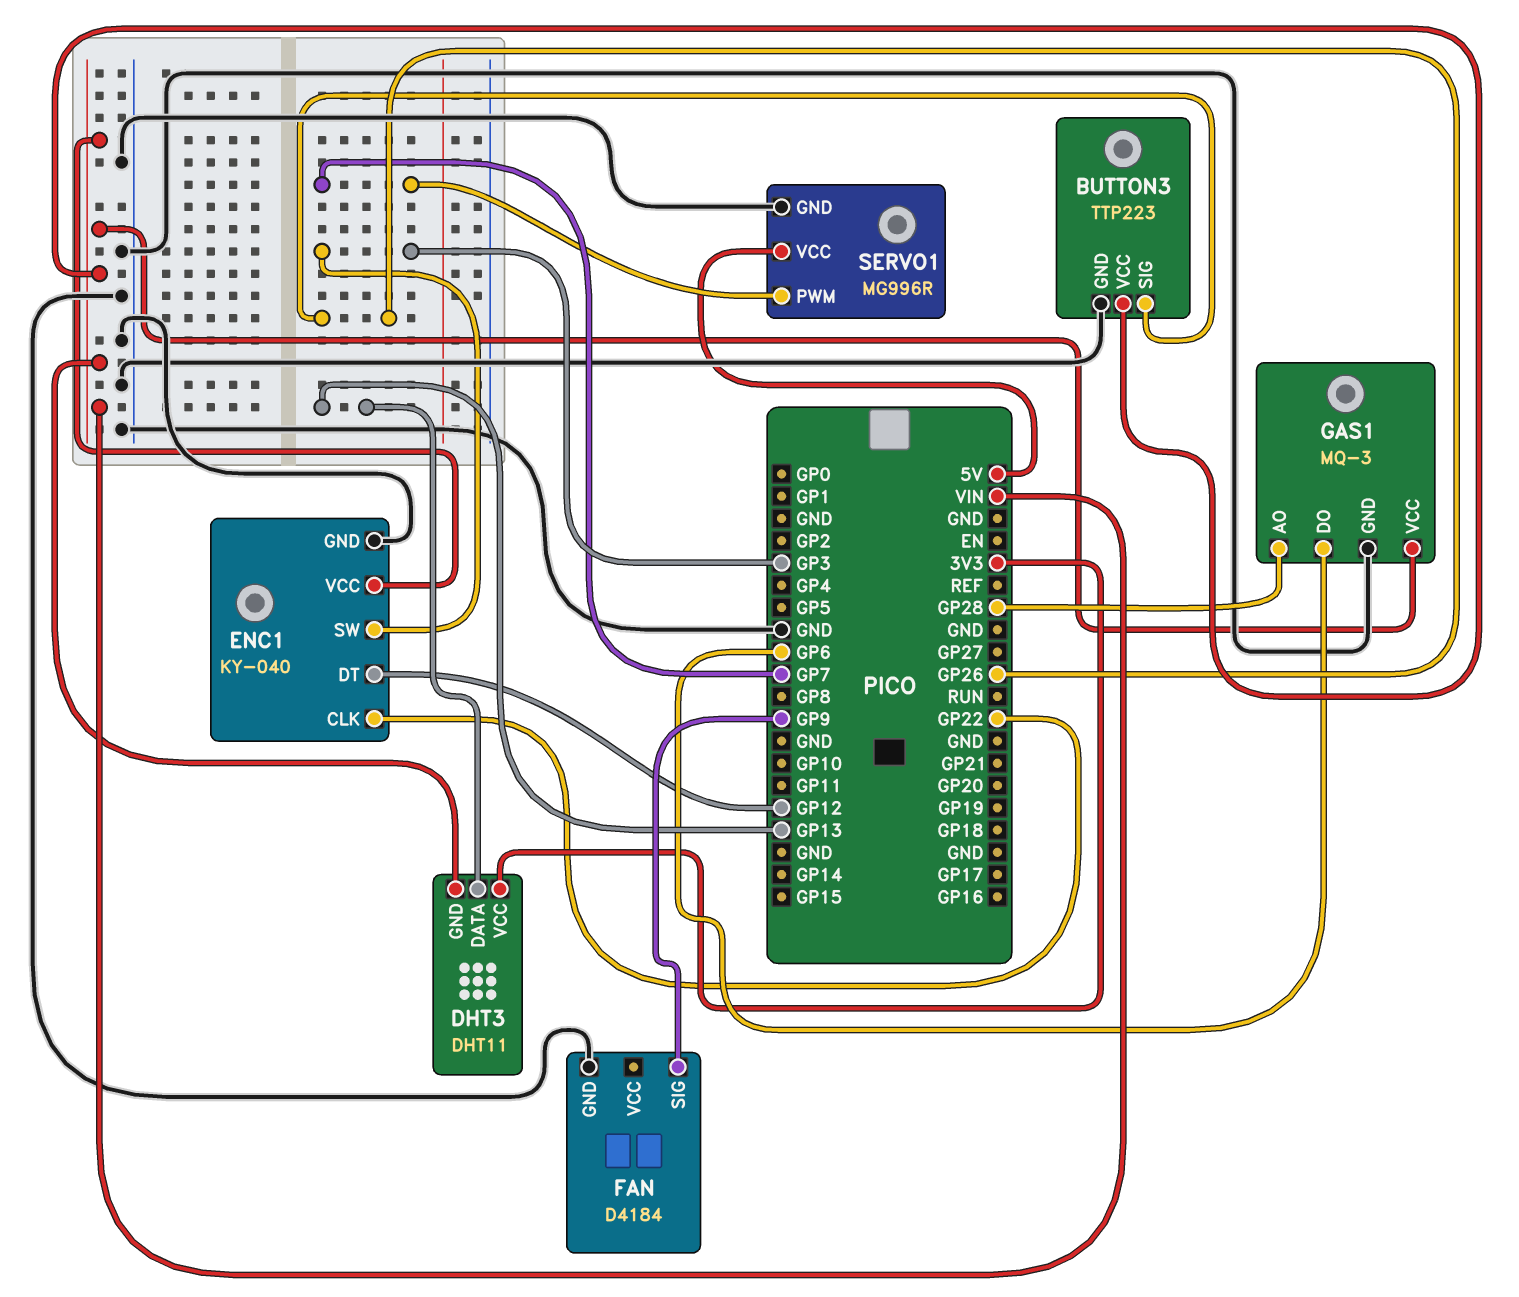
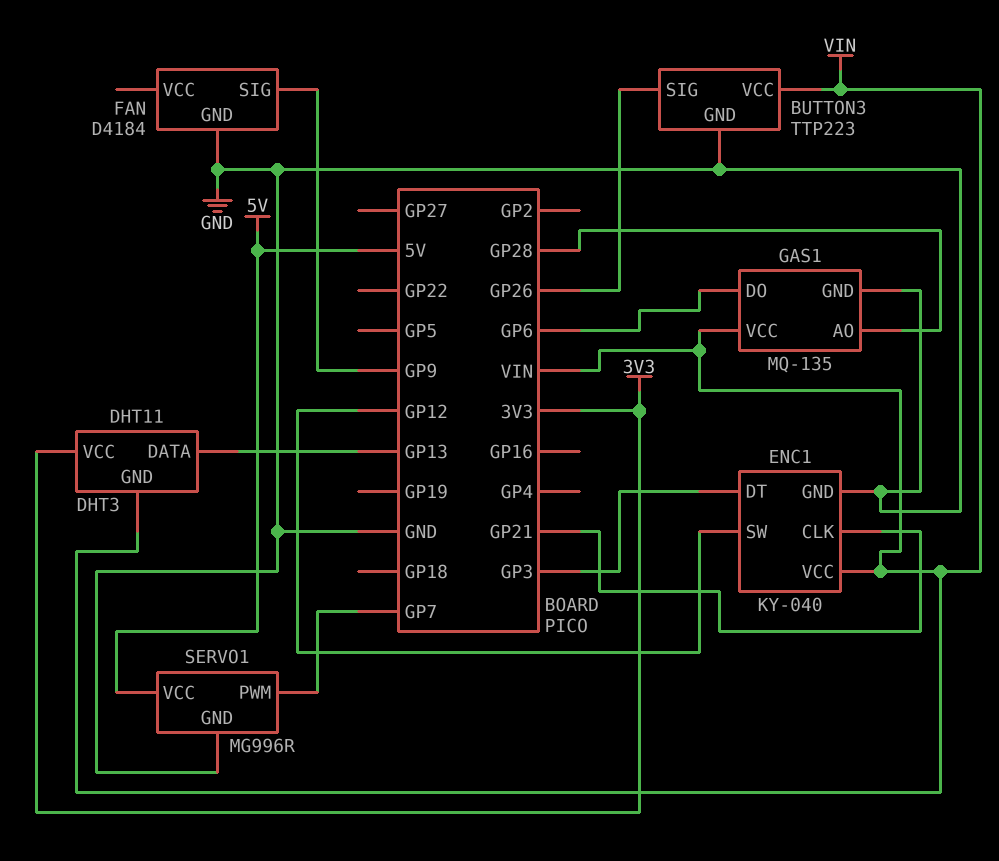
ENC1 pin CLK: GP22 -> GP21
ENC1 pin DT: GP12 -> GP3
ENC1 pin SW: GP3 -> GP12
GAS1: MQ-3 -> MQ-135

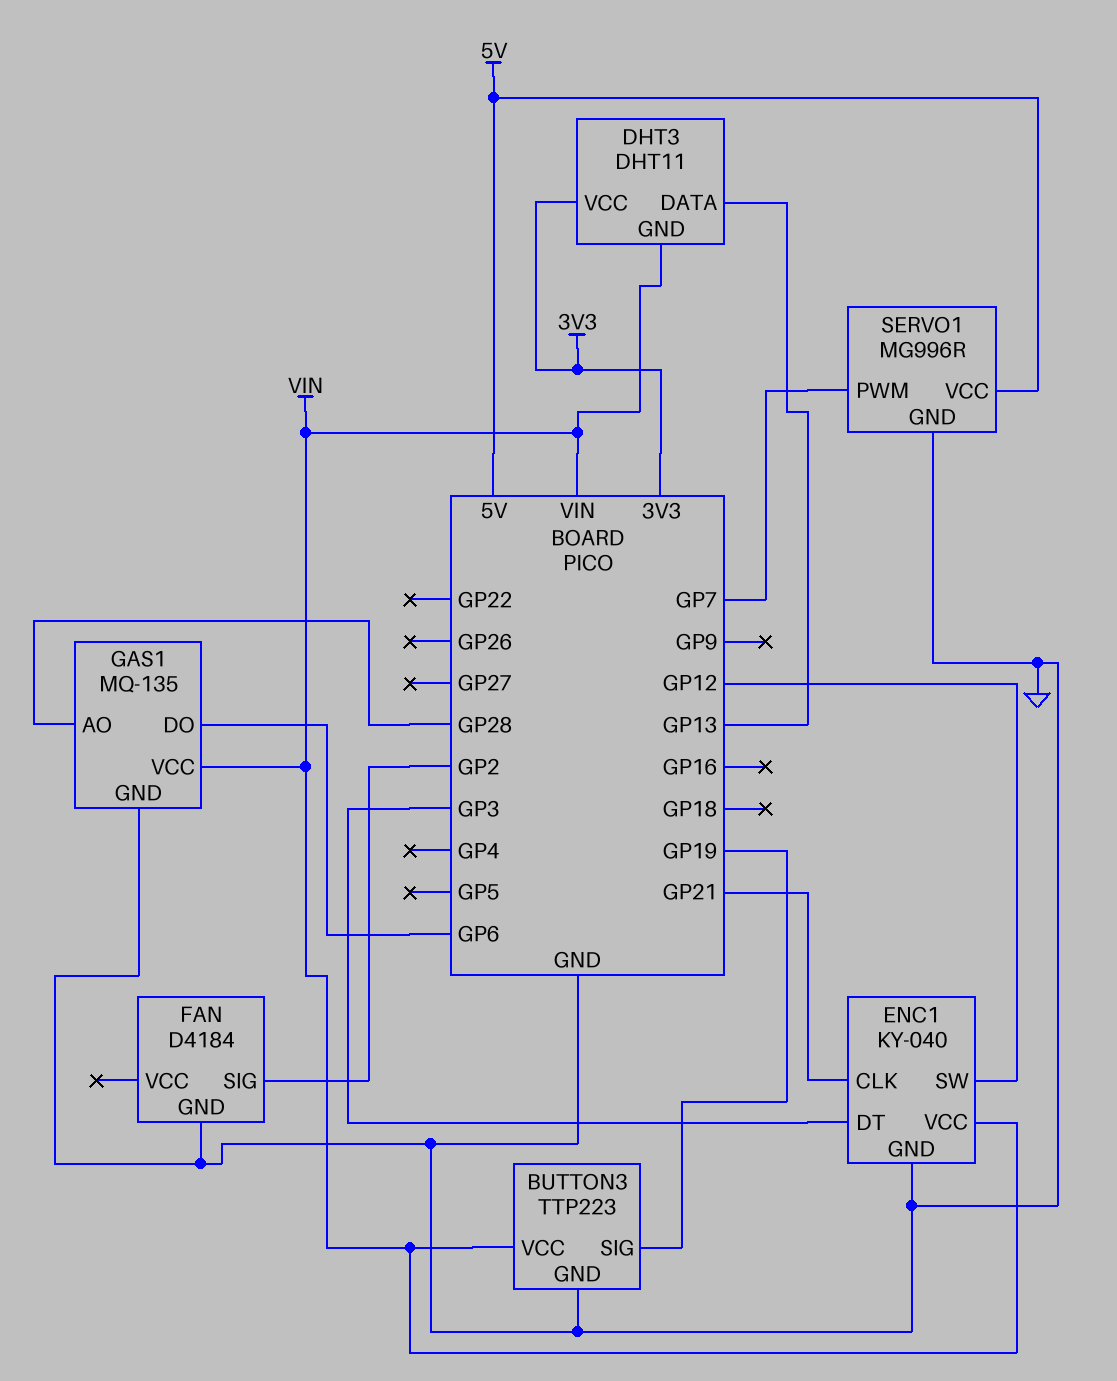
BUTTON3 pin SIG: GP26 -> GP19
FAN pin SIG: GP9 -> GP2

